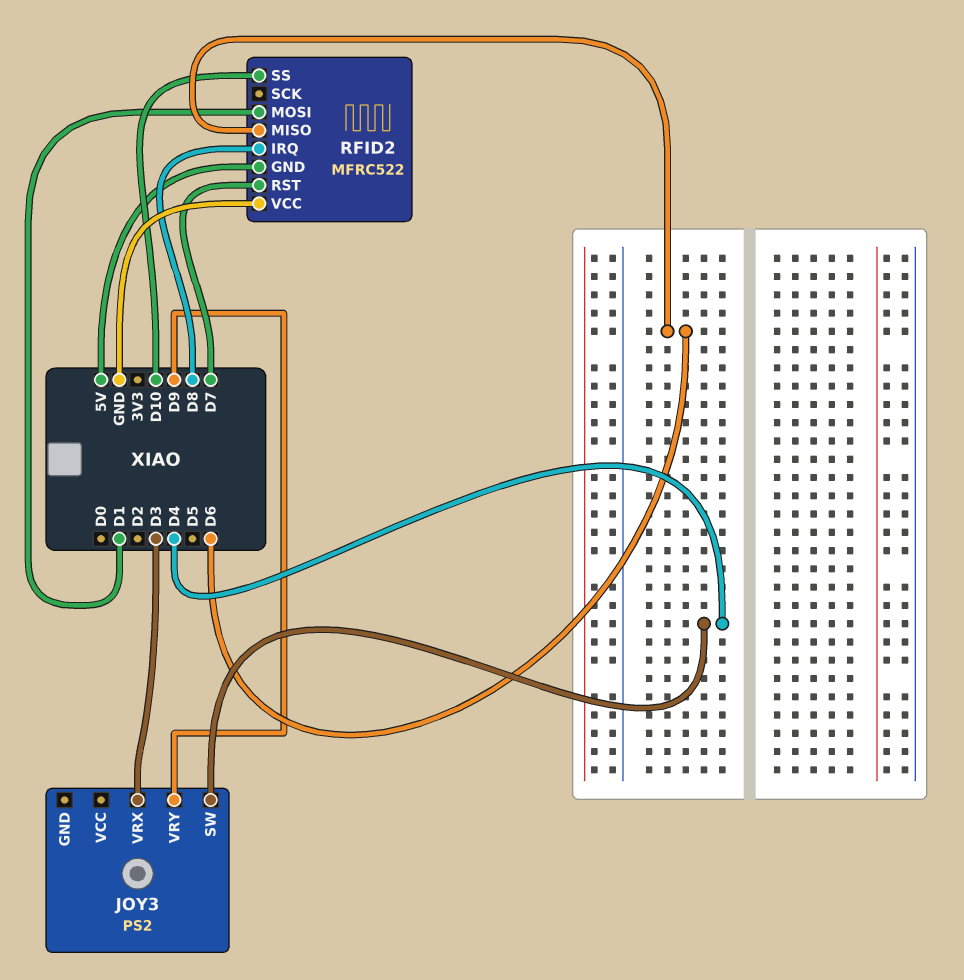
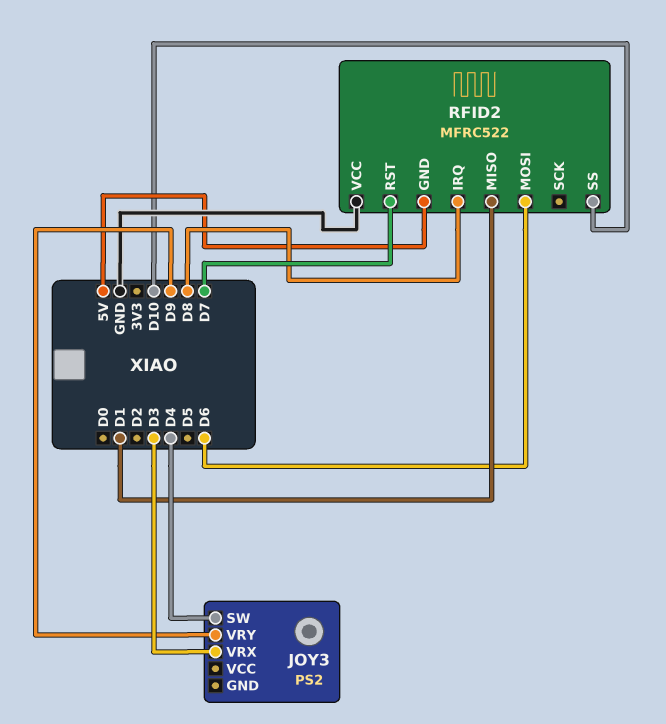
RFID2 pin MISO: D6 -> D1
RFID2 pin MOSI: D1 -> D6

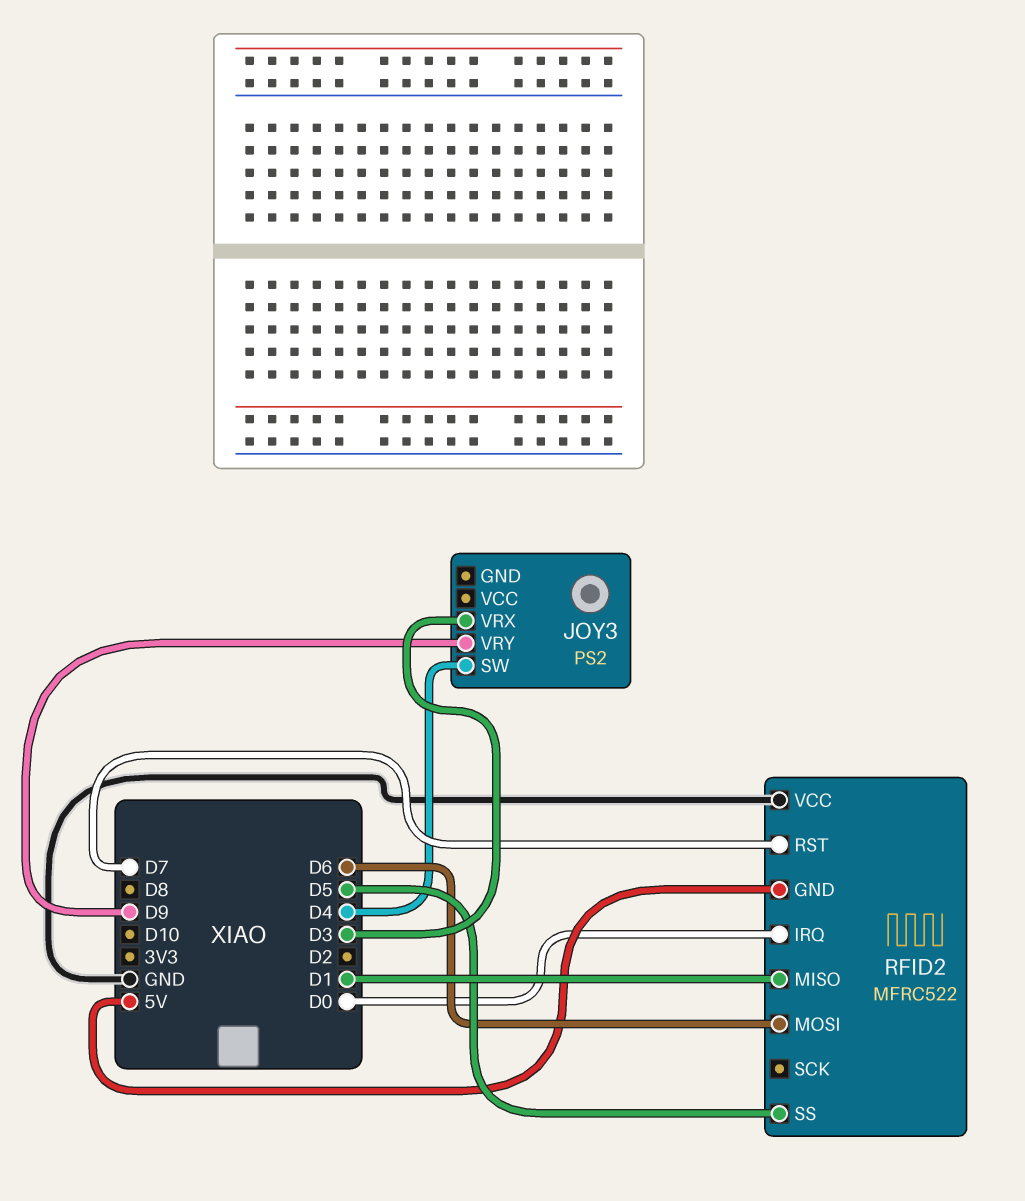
RFID2 pin IRQ: D8 -> D0
RFID2 pin SS: D10 -> D5

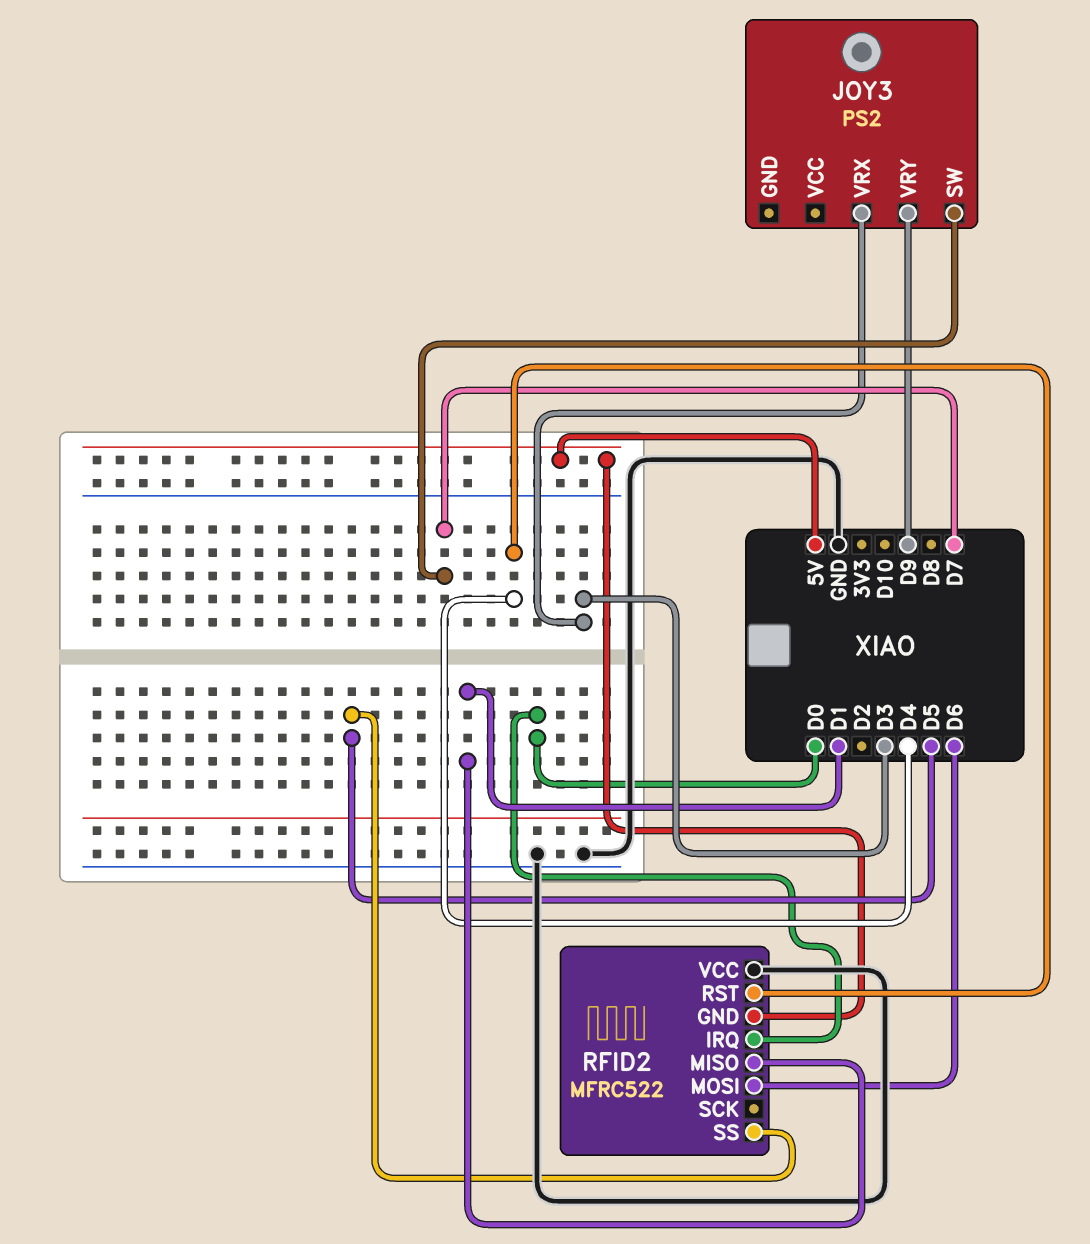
JOY3 pin SW: D4 -> D7
RFID2 pin RST: D7 -> D4

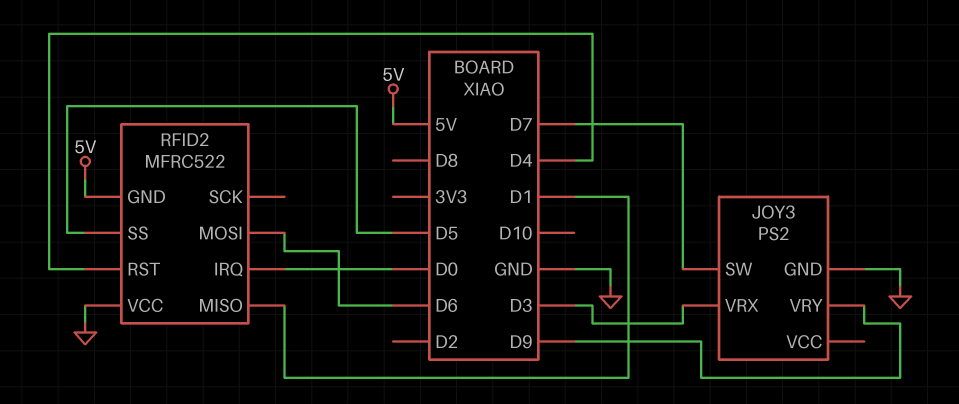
JOY3 pin GND: none -> GND

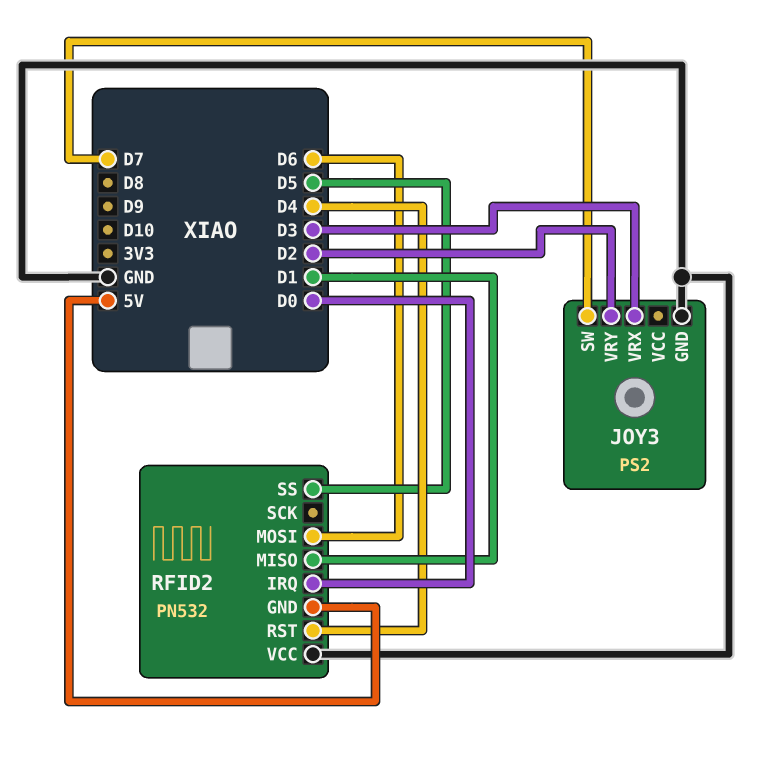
JOY3 pin VRY: D9 -> D2
RFID2: MFRC522 -> PN532

